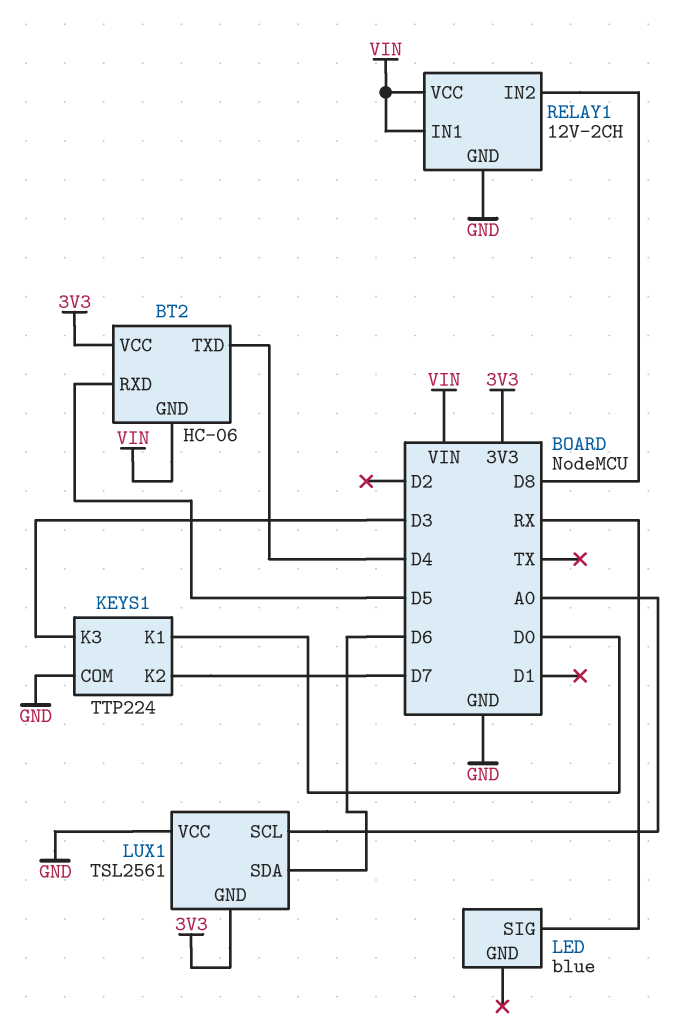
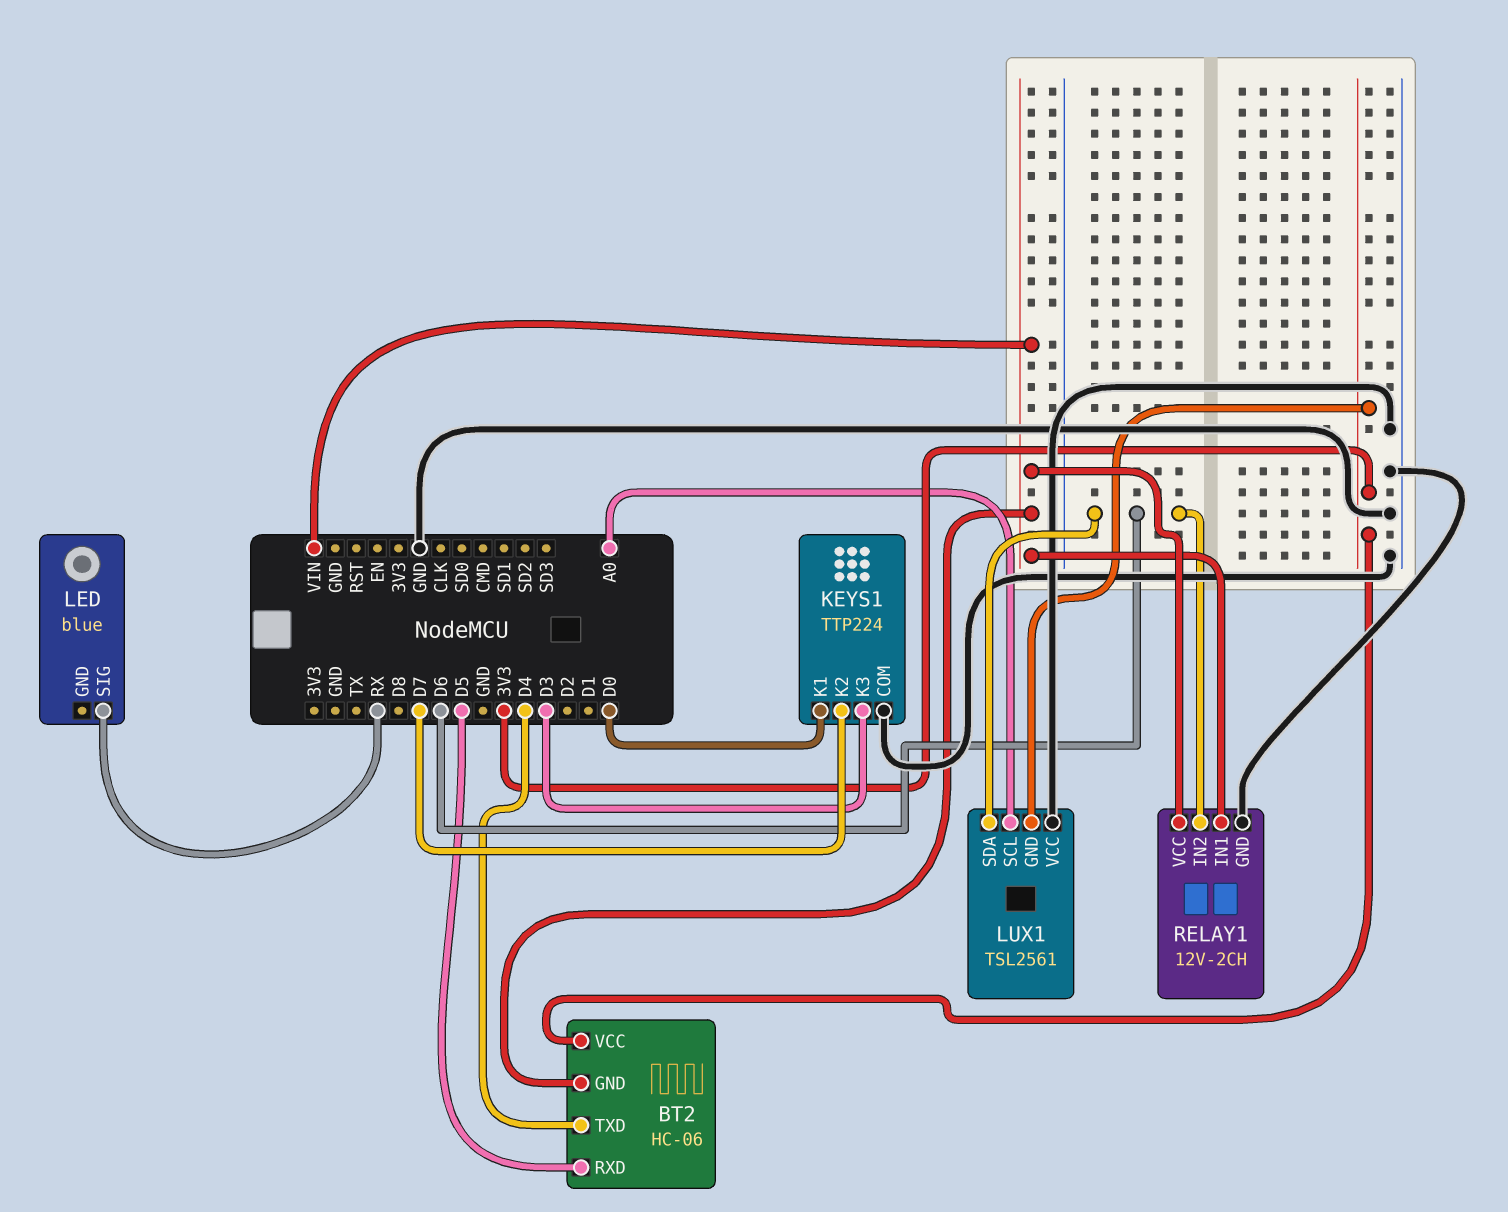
RELAY1 pin IN2: D8 -> D6

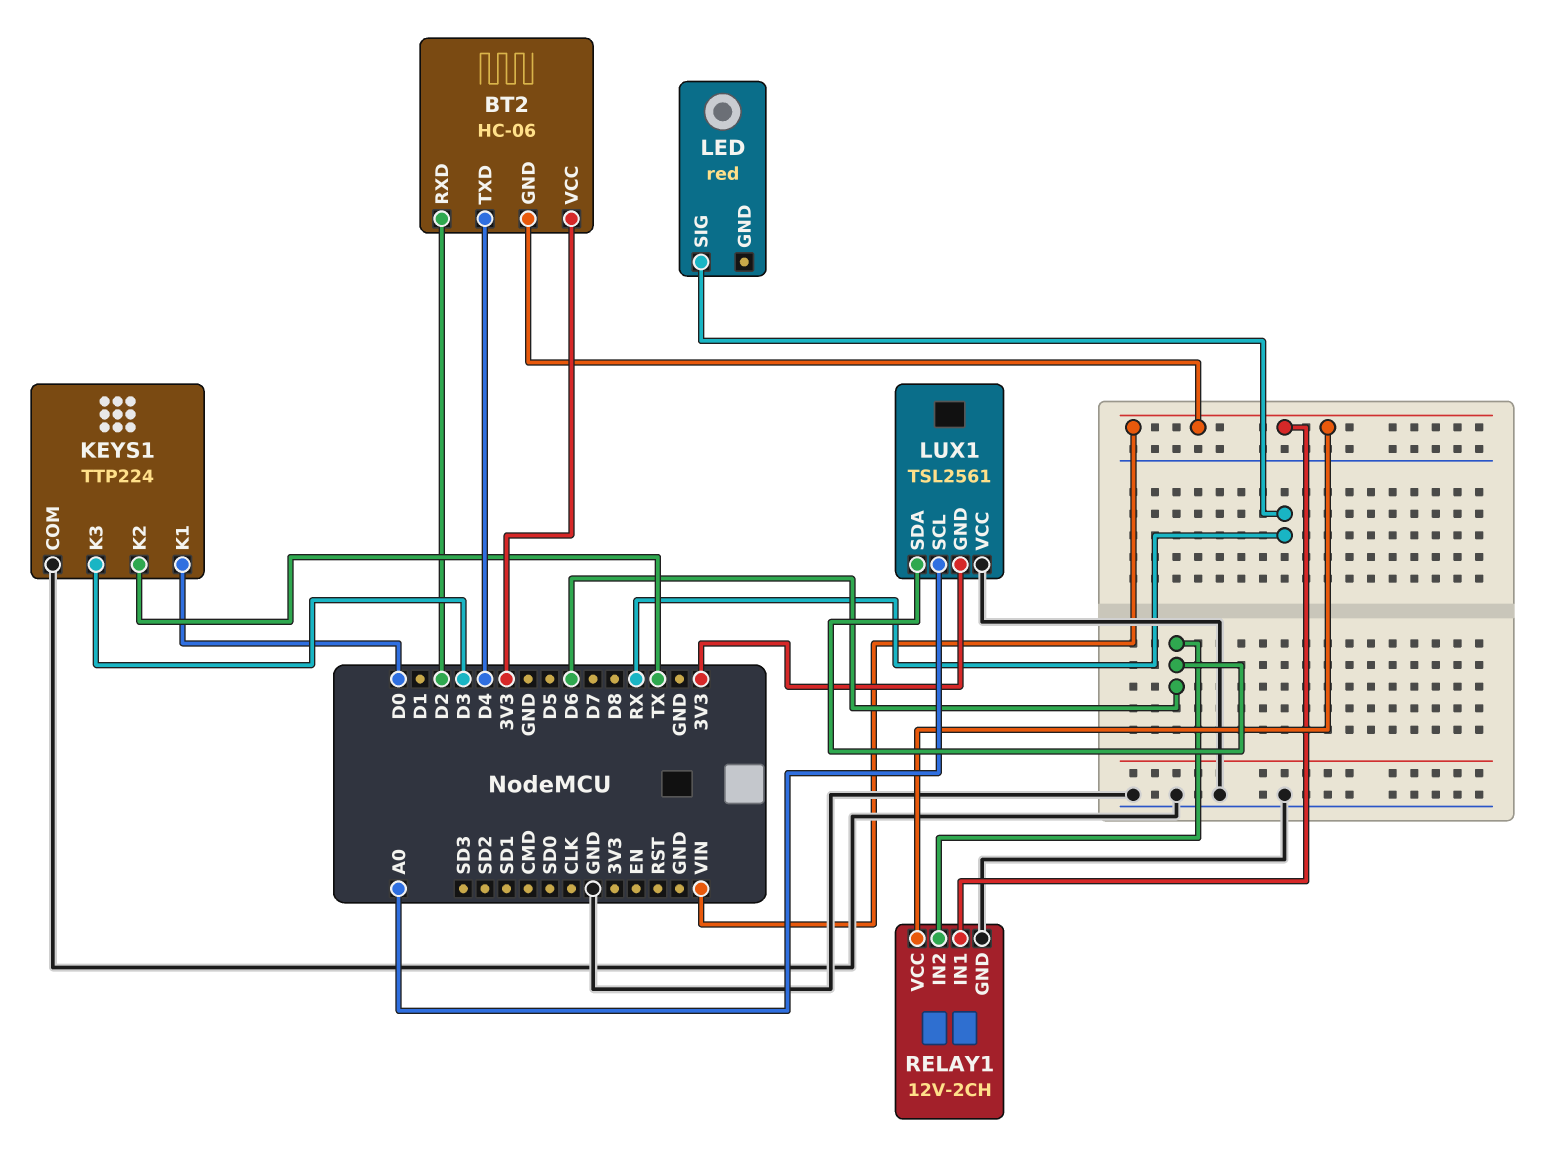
BT2 pin RXD: D5 -> D2
KEYS1 pin K2: D7 -> TX
LED: blue -> red

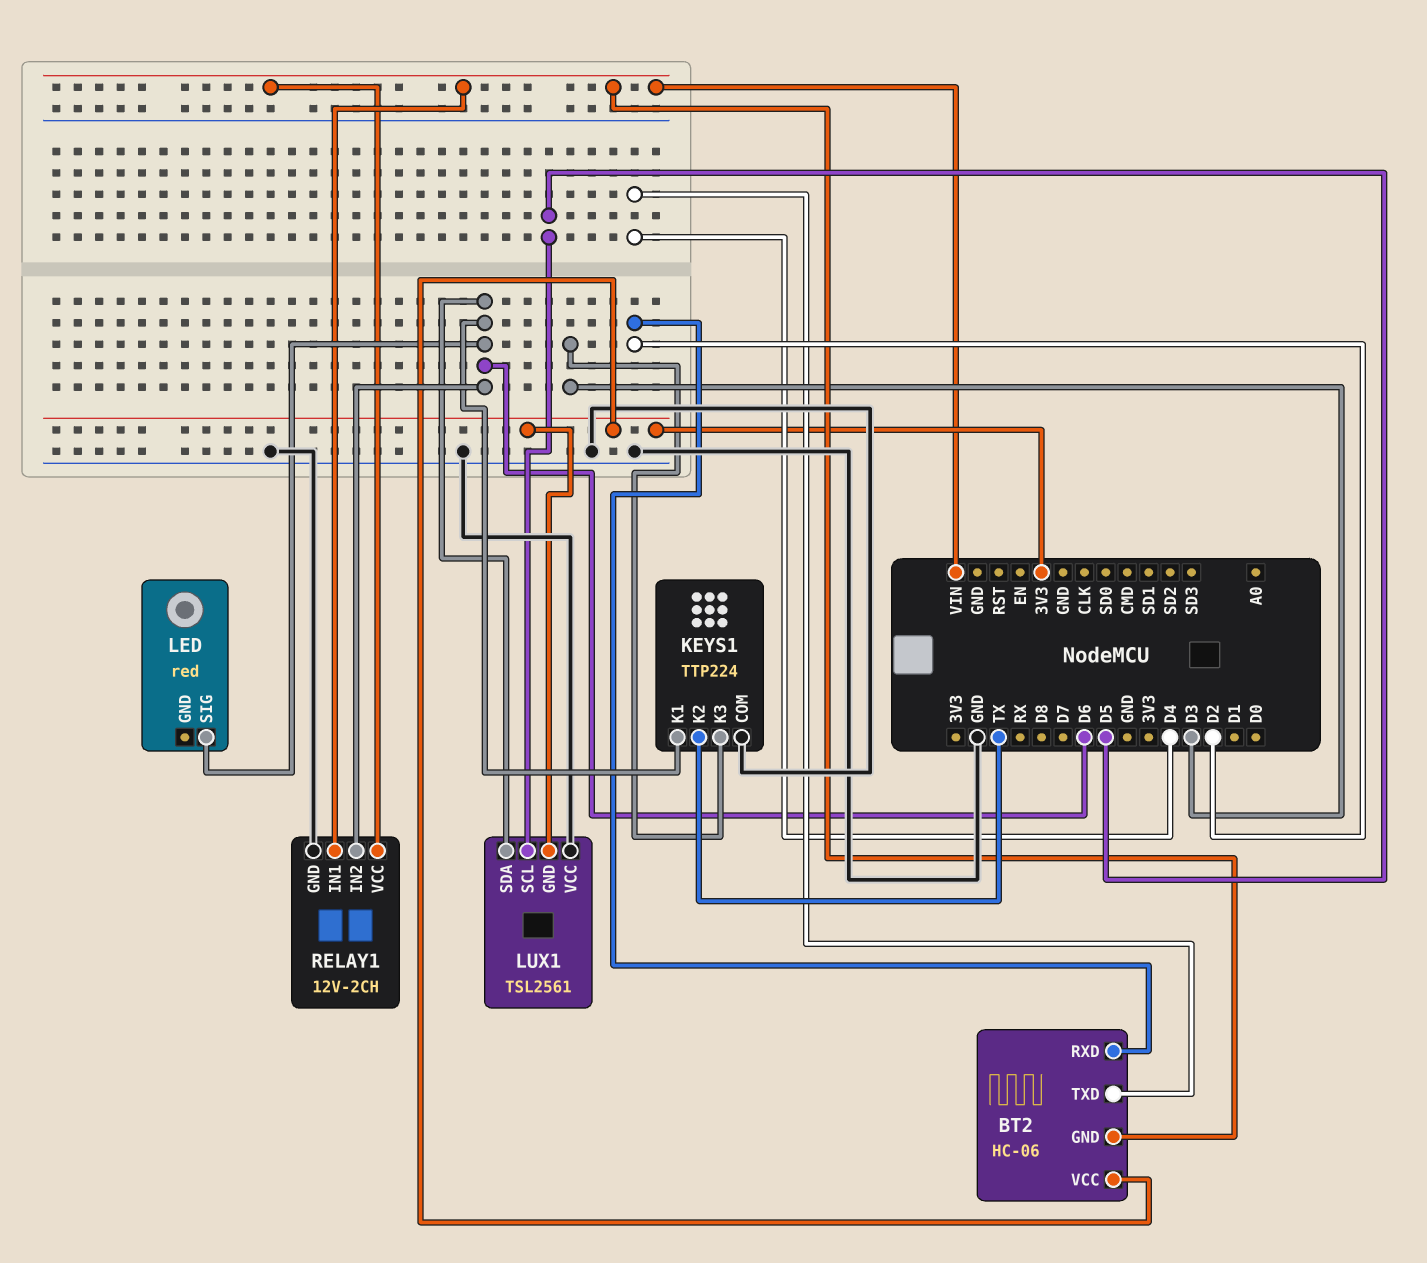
KEYS1 pin K1: D0 -> D6
LED pin SIG: RX -> D6
LUX1 pin SCL: A0 -> D5

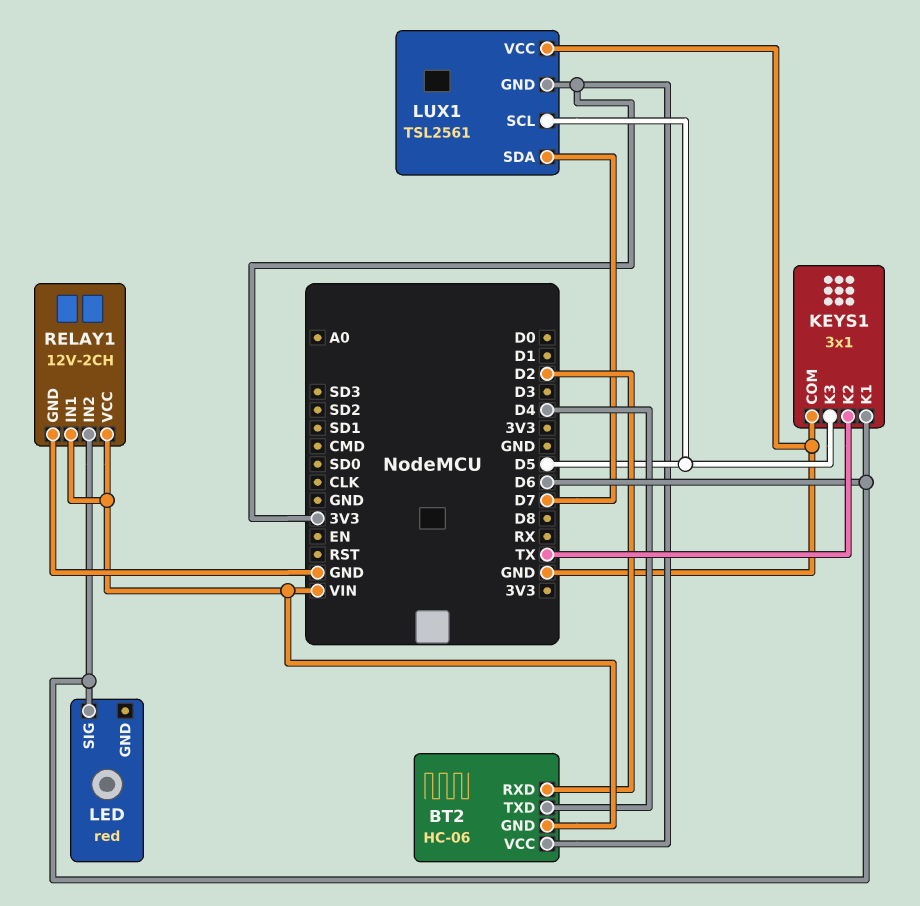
KEYS1: TTP224 -> 3x1
KEYS1 pin K3: D3 -> D5
LUX1 pin SDA: D6 -> D7

